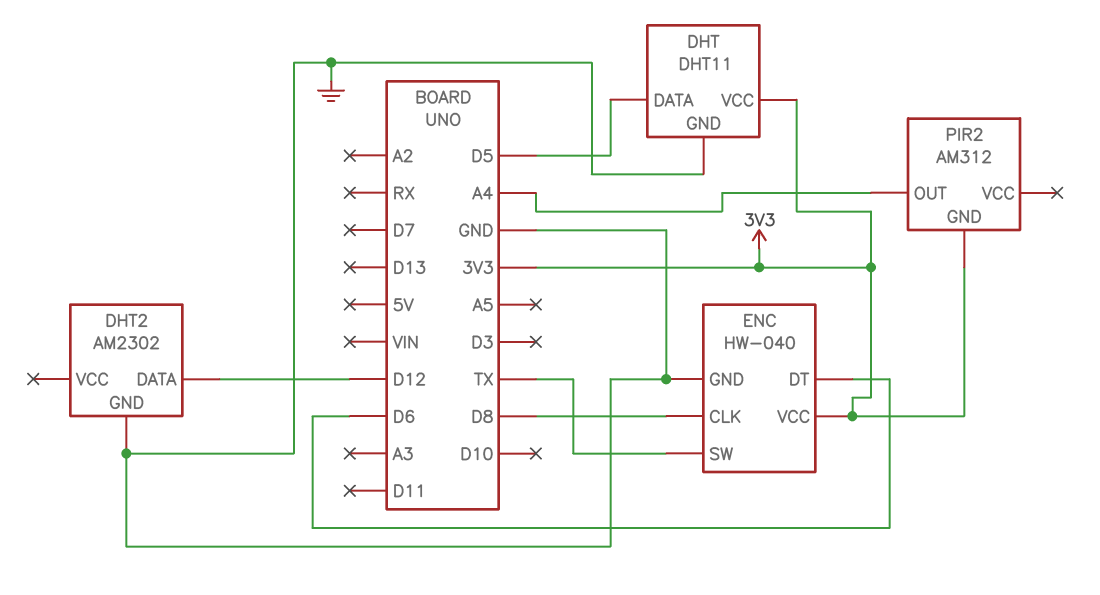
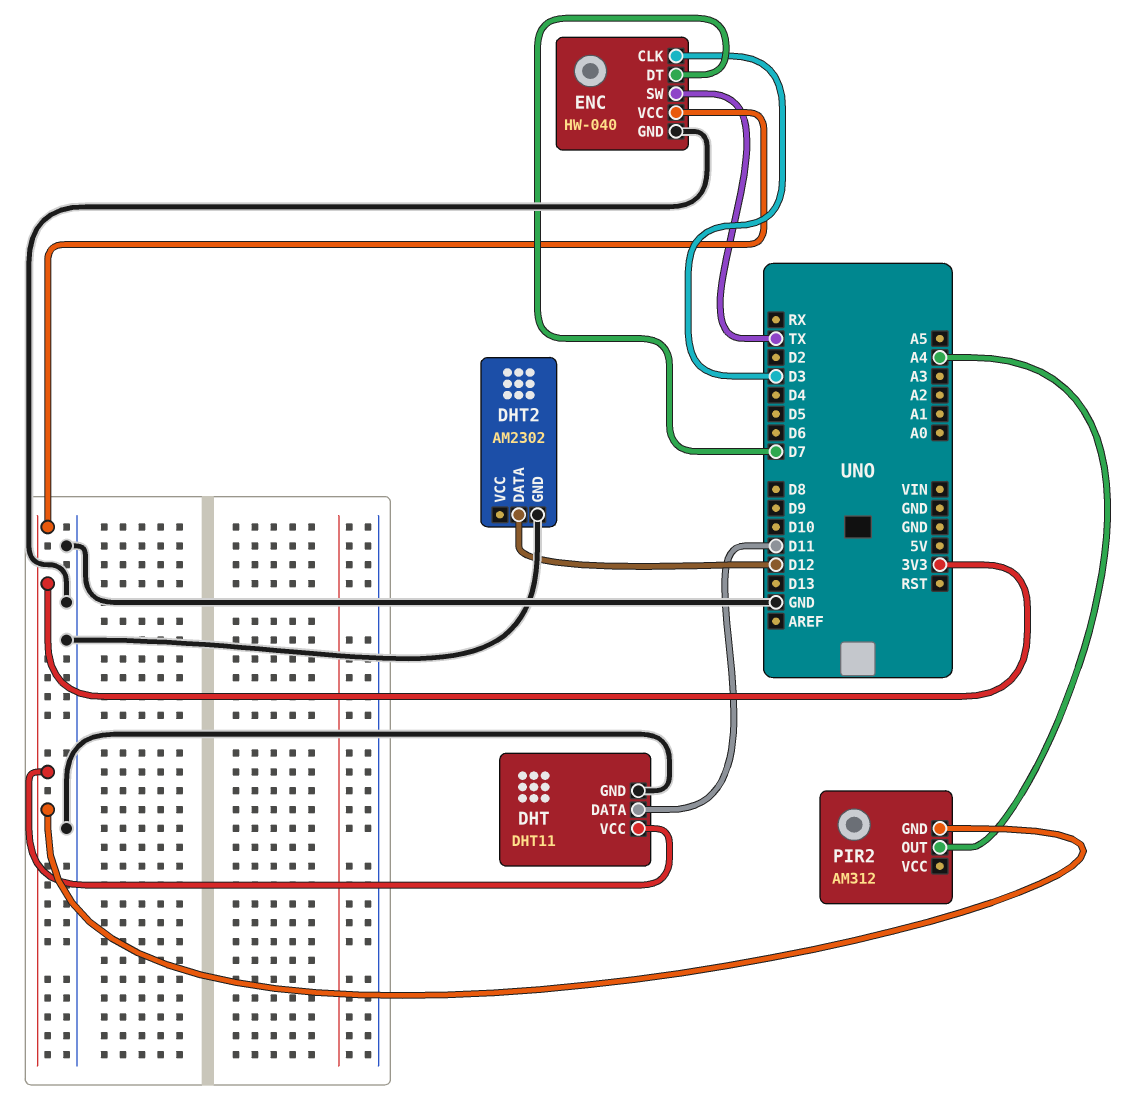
DHT pin DATA: D5 -> D11
ENC pin CLK: D8 -> D3
ENC pin DT: D6 -> D7

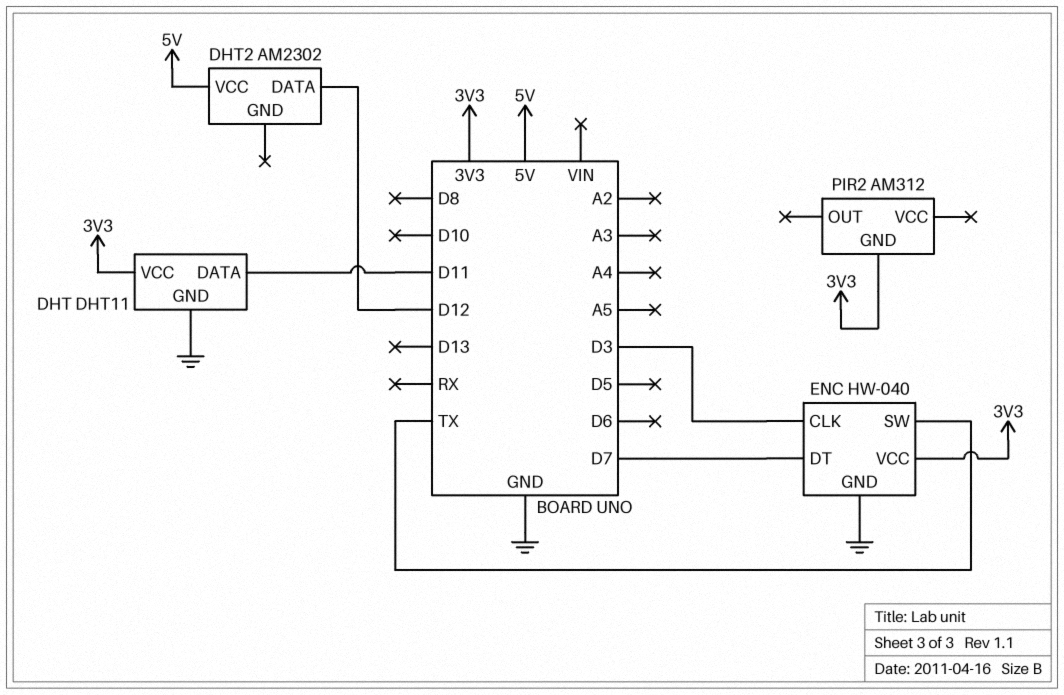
DHT2 pin GND: GND -> none
DHT2 pin VCC: none -> 5V
PIR2 pin OUT: A4 -> none

